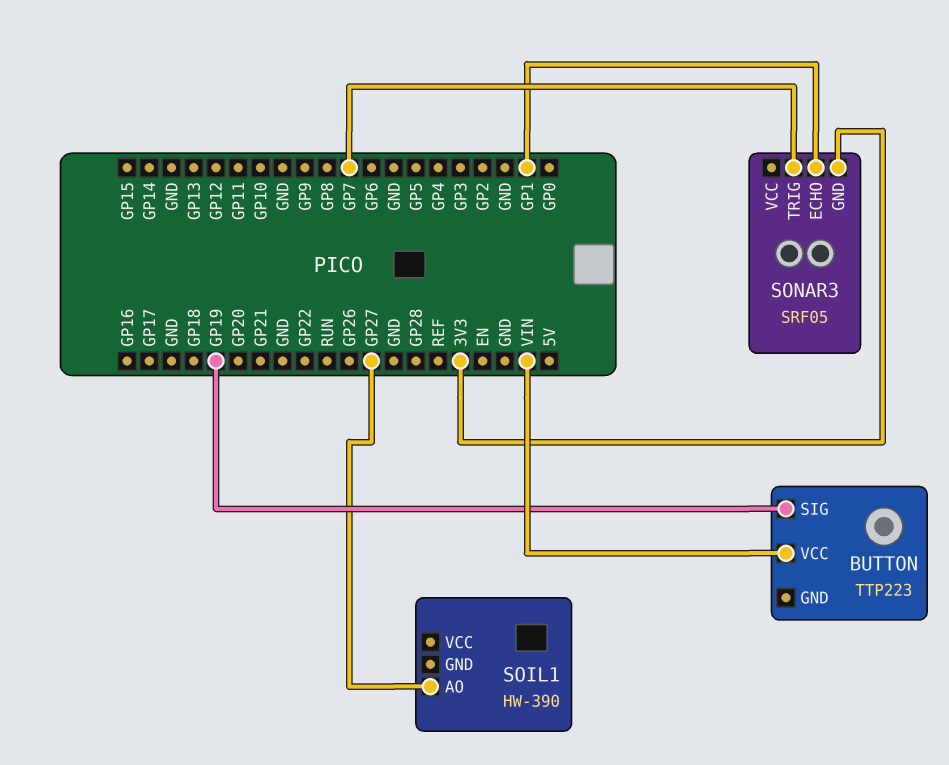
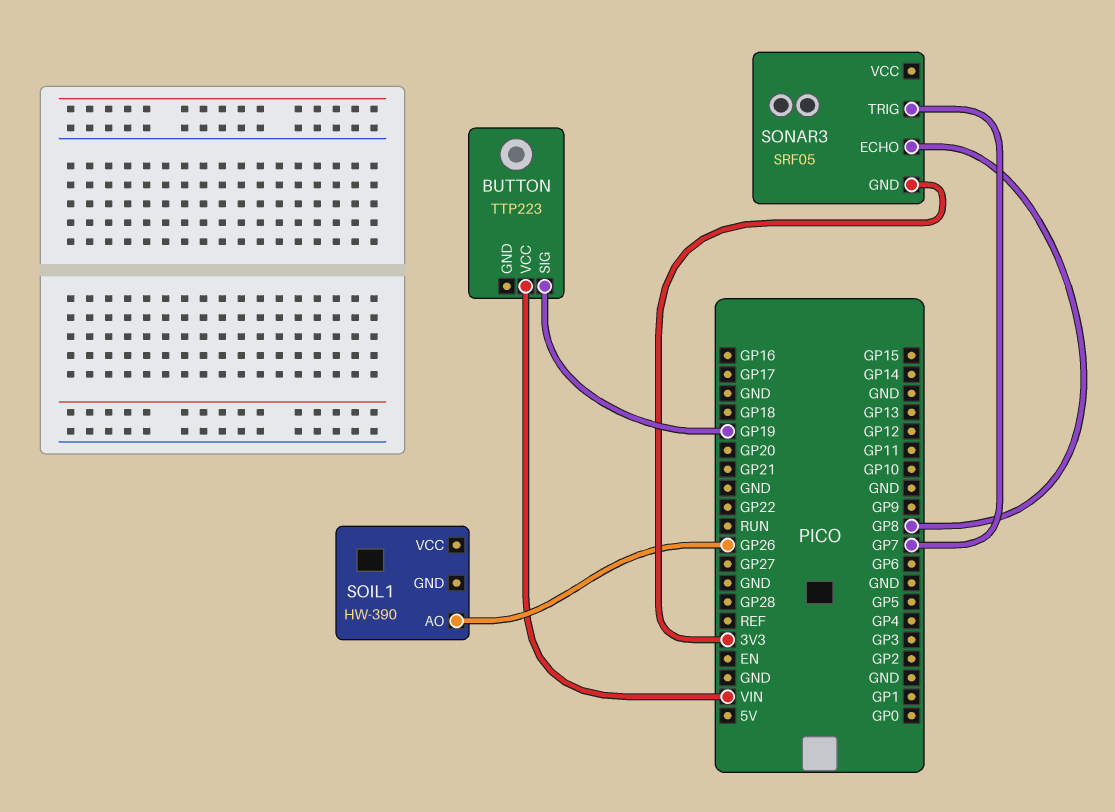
SOIL1 pin AO: GP27 -> GP26
SONAR3 pin ECHO: GP1 -> GP8

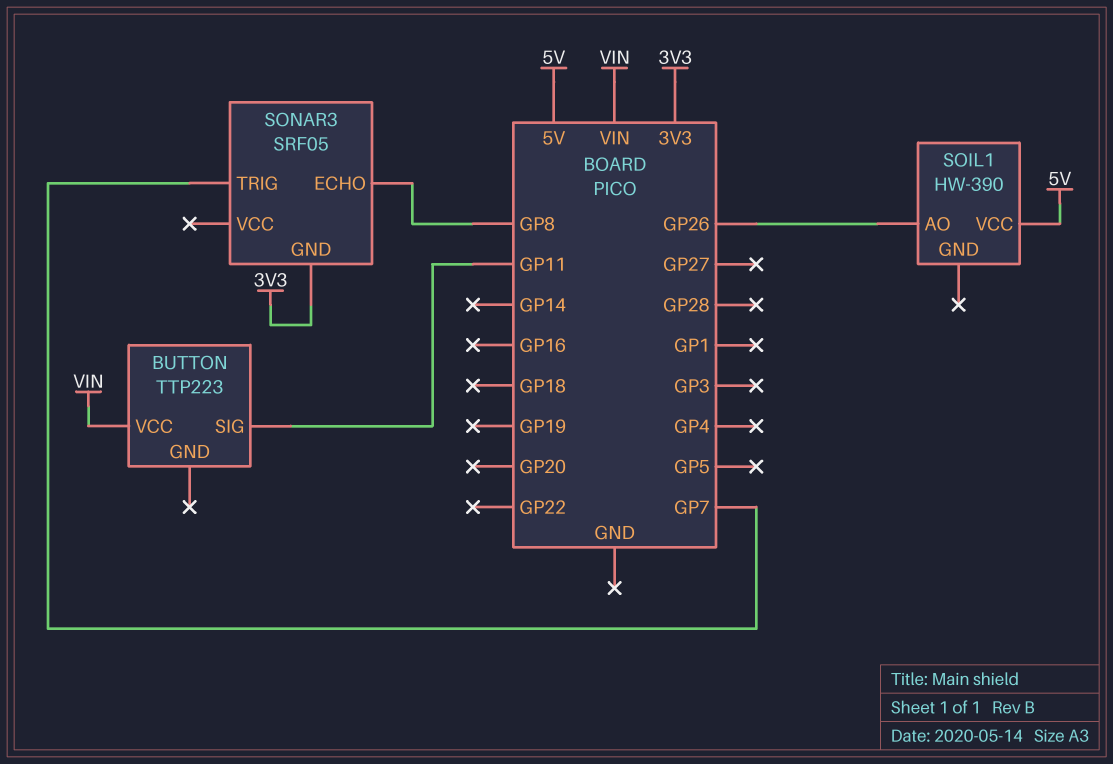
BUTTON pin SIG: GP19 -> GP11
SOIL1 pin VCC: none -> 5V

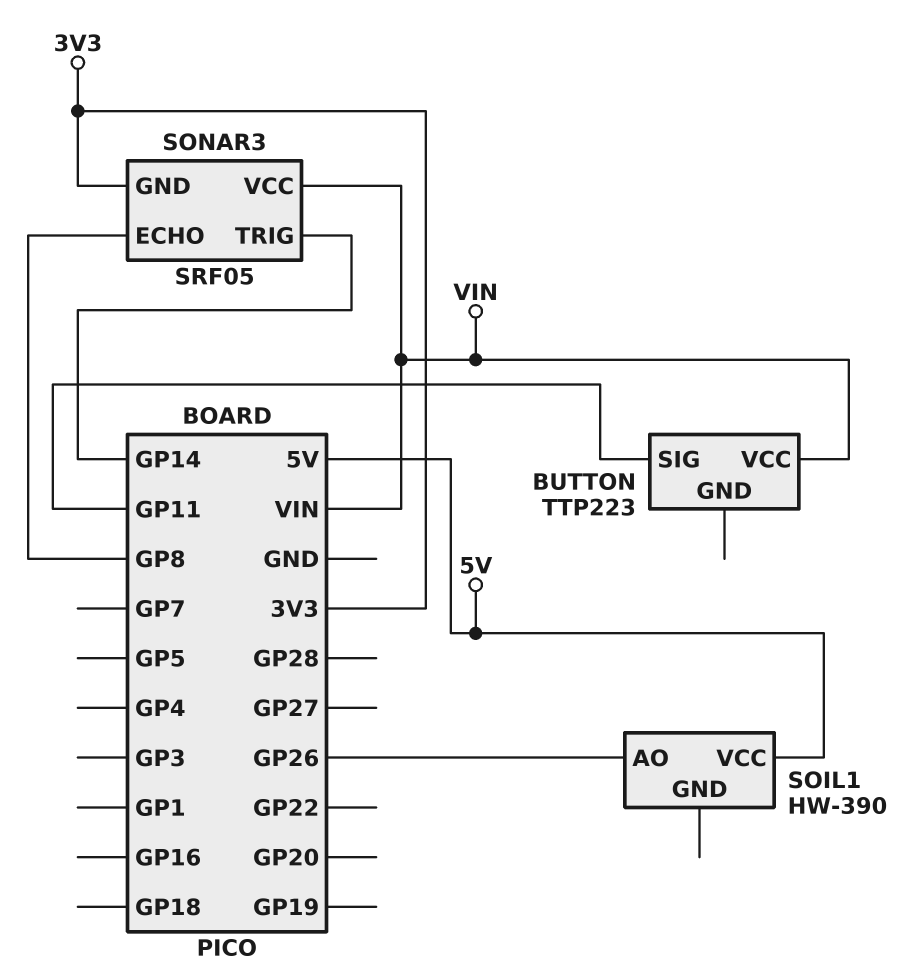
SONAR3 pin TRIG: GP7 -> GP14
SONAR3 pin VCC: none -> VIN

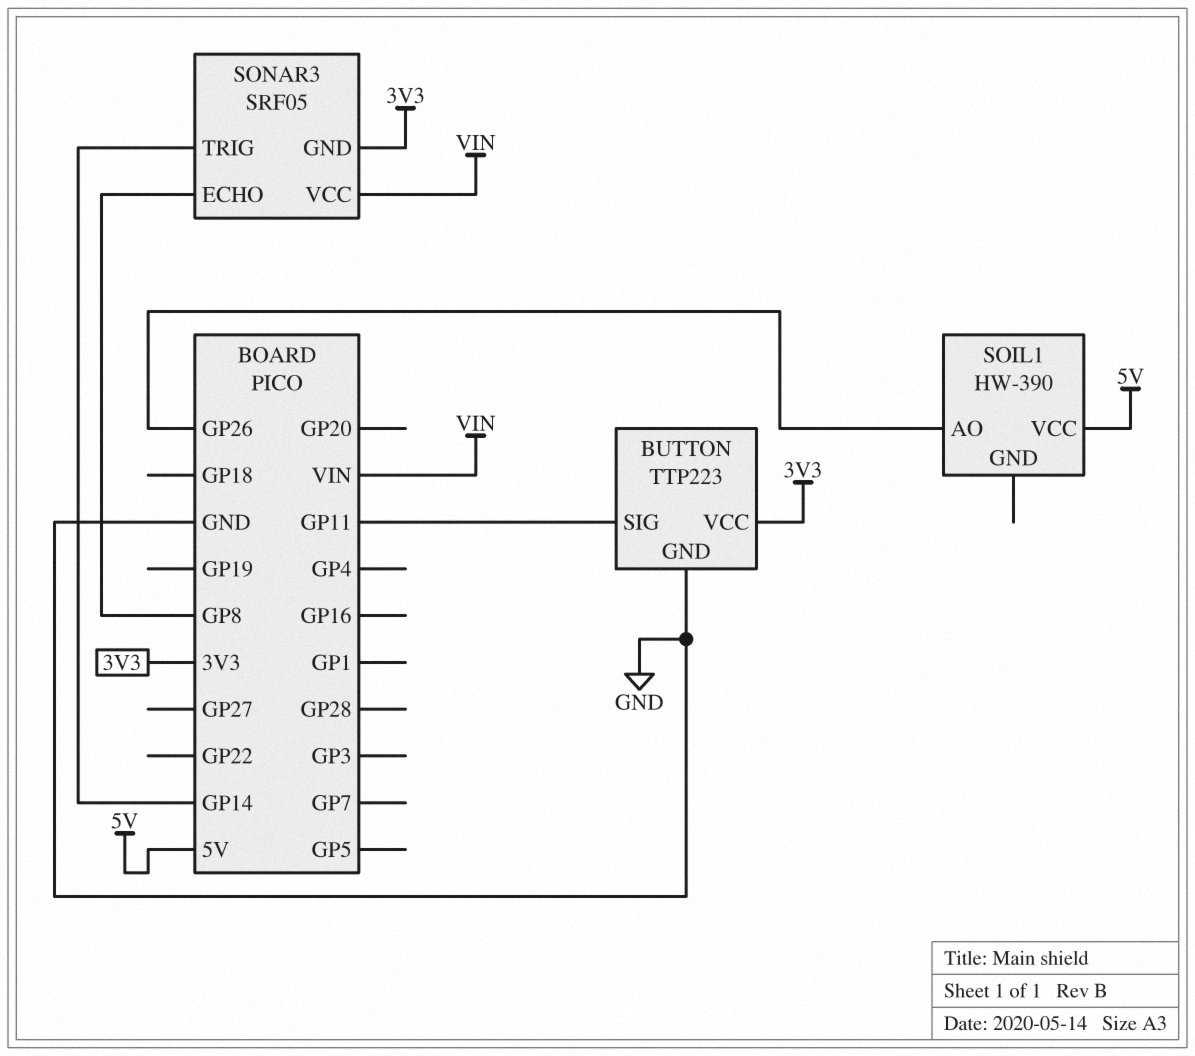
BUTTON pin GND: none -> GND
BUTTON pin VCC: VIN -> 3V3

